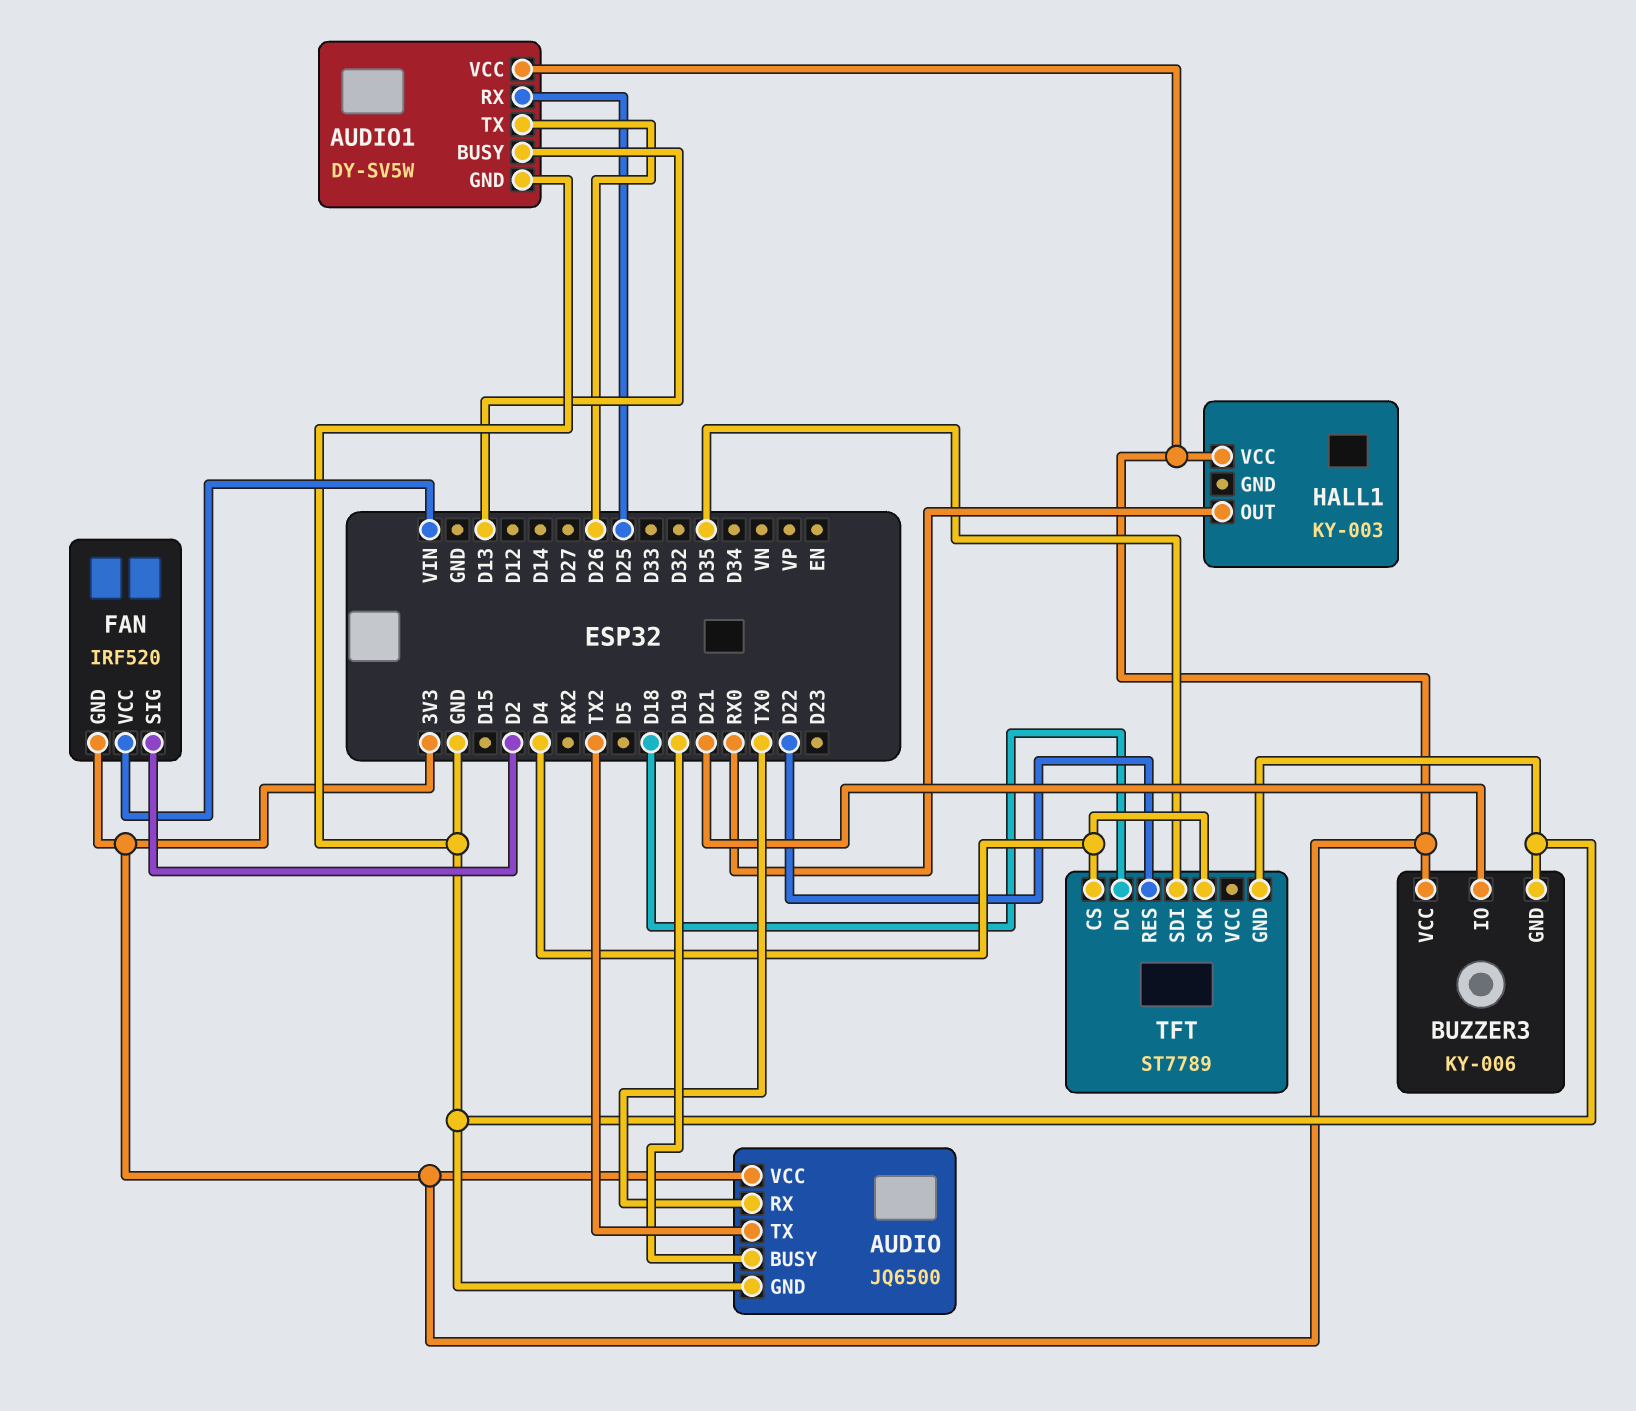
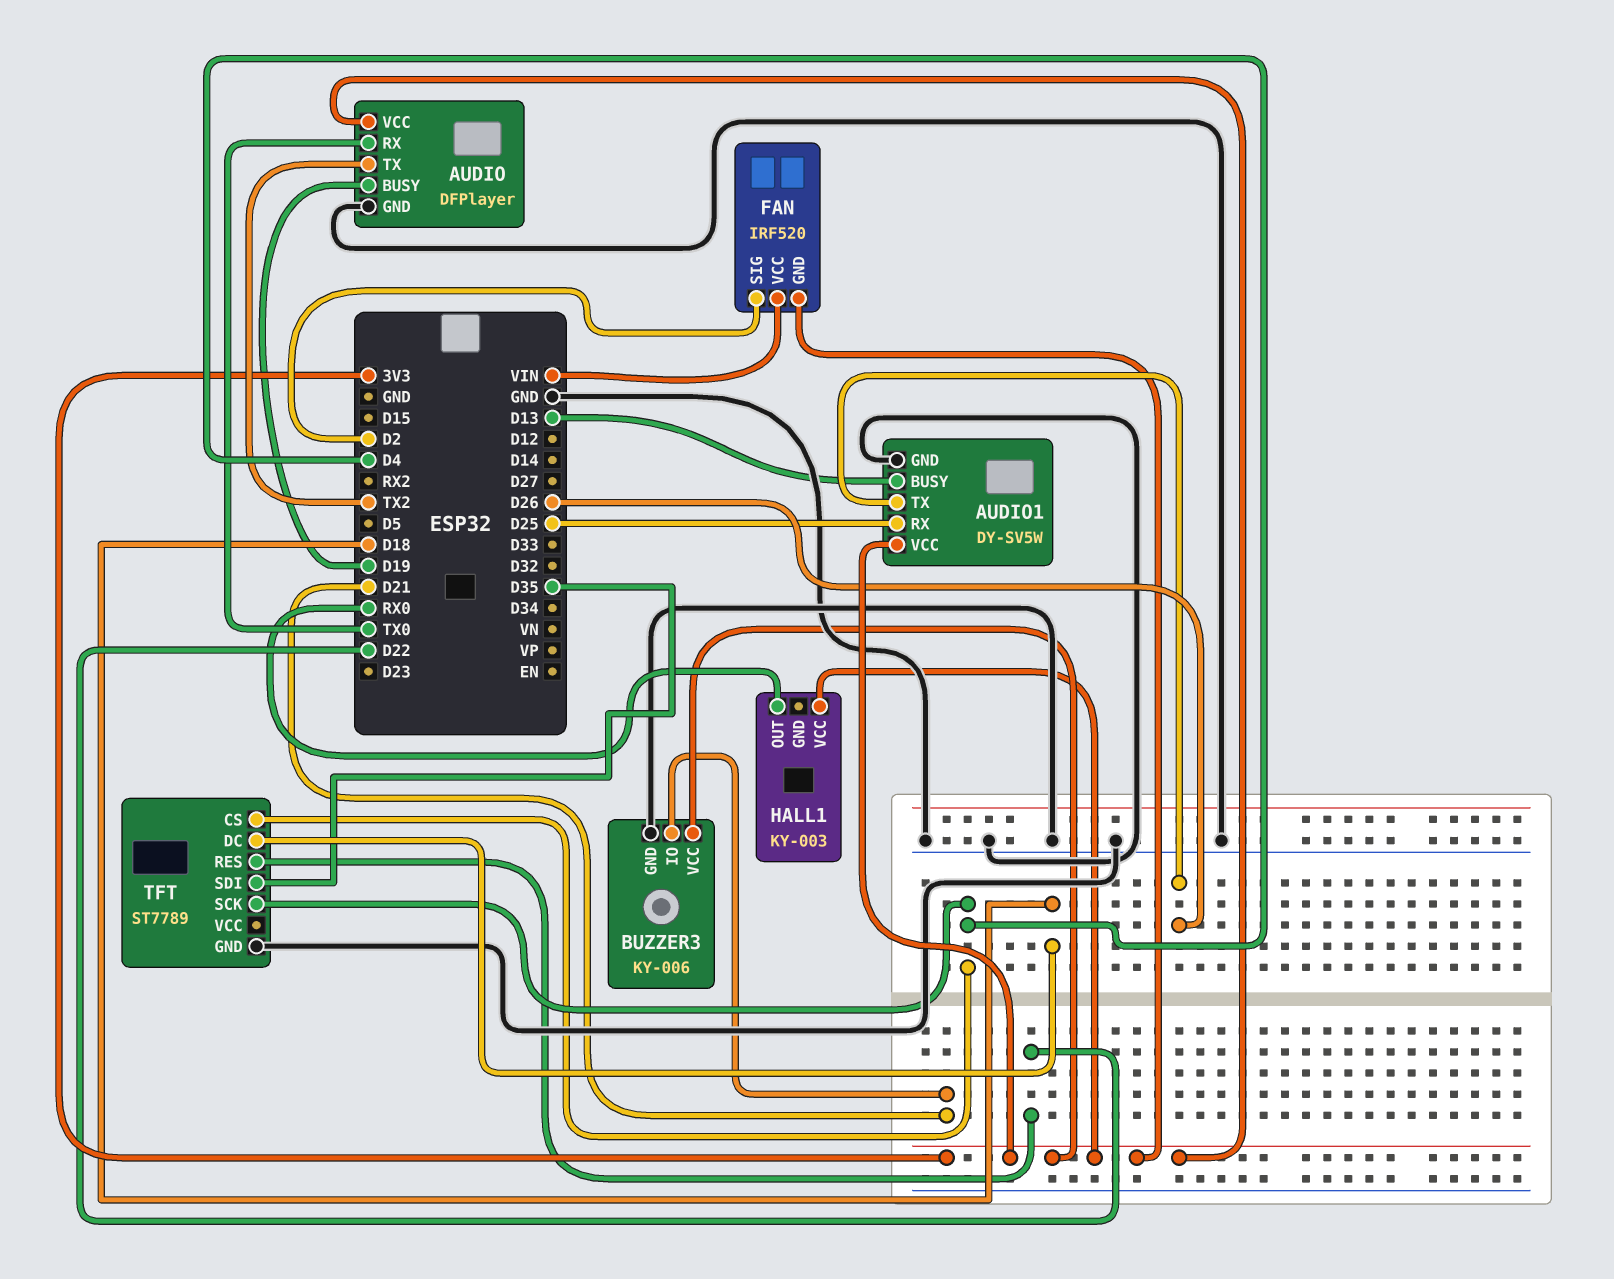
AUDIO: JQ6500 -> DFPlayer

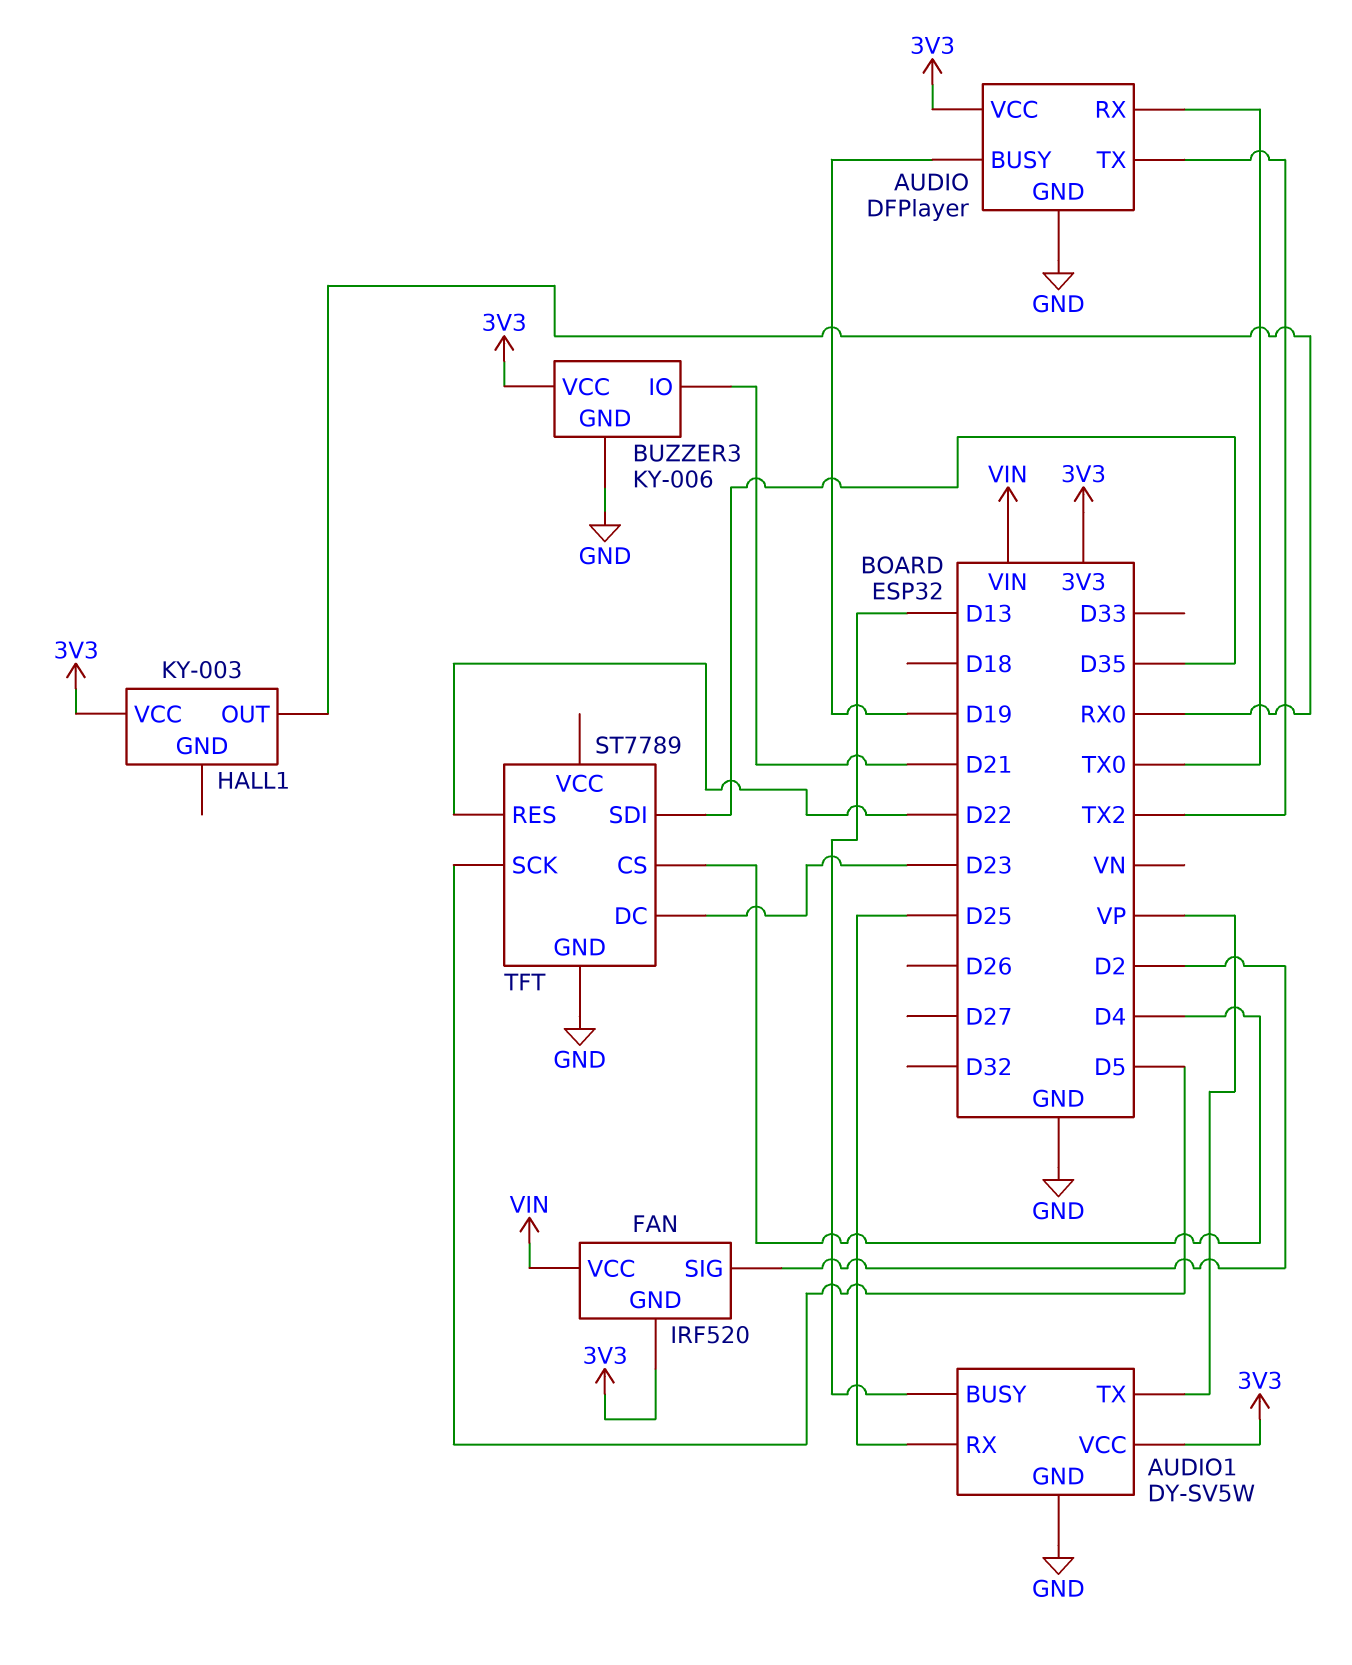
AUDIO1 pin TX: D26 -> VP
TFT pin DC: D18 -> D23
TFT pin SCK: D4 -> D5

